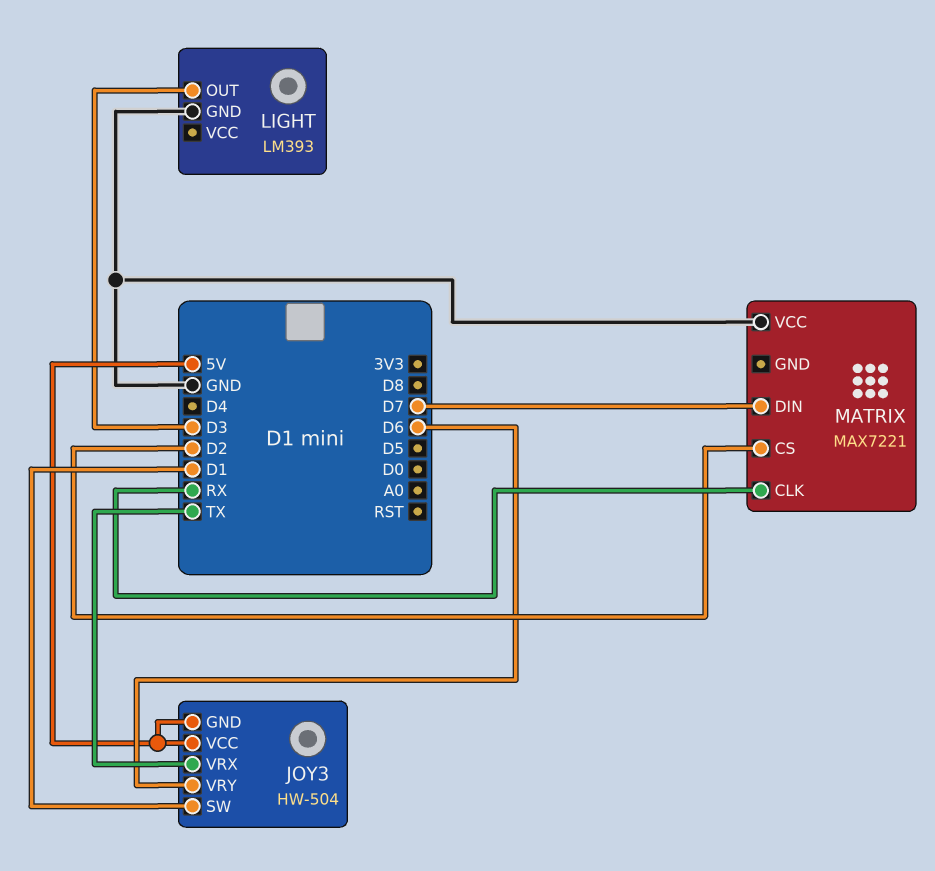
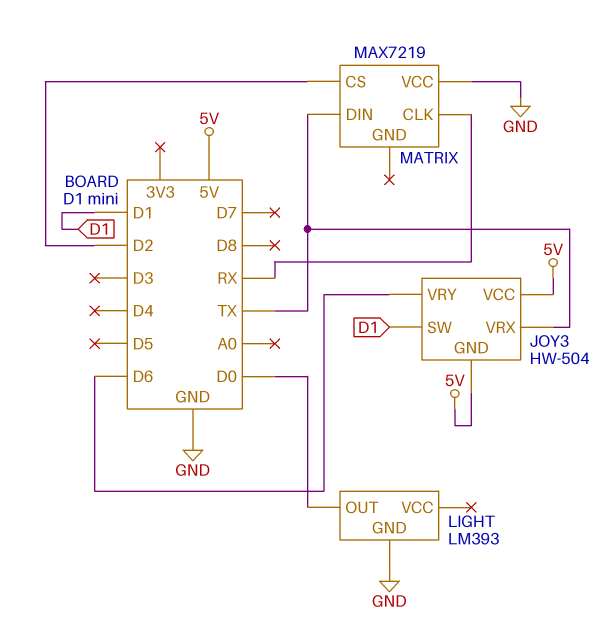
LIGHT pin OUT: D3 -> D0
MATRIX: MAX7221 -> MAX7219
MATRIX pin DIN: D7 -> TX

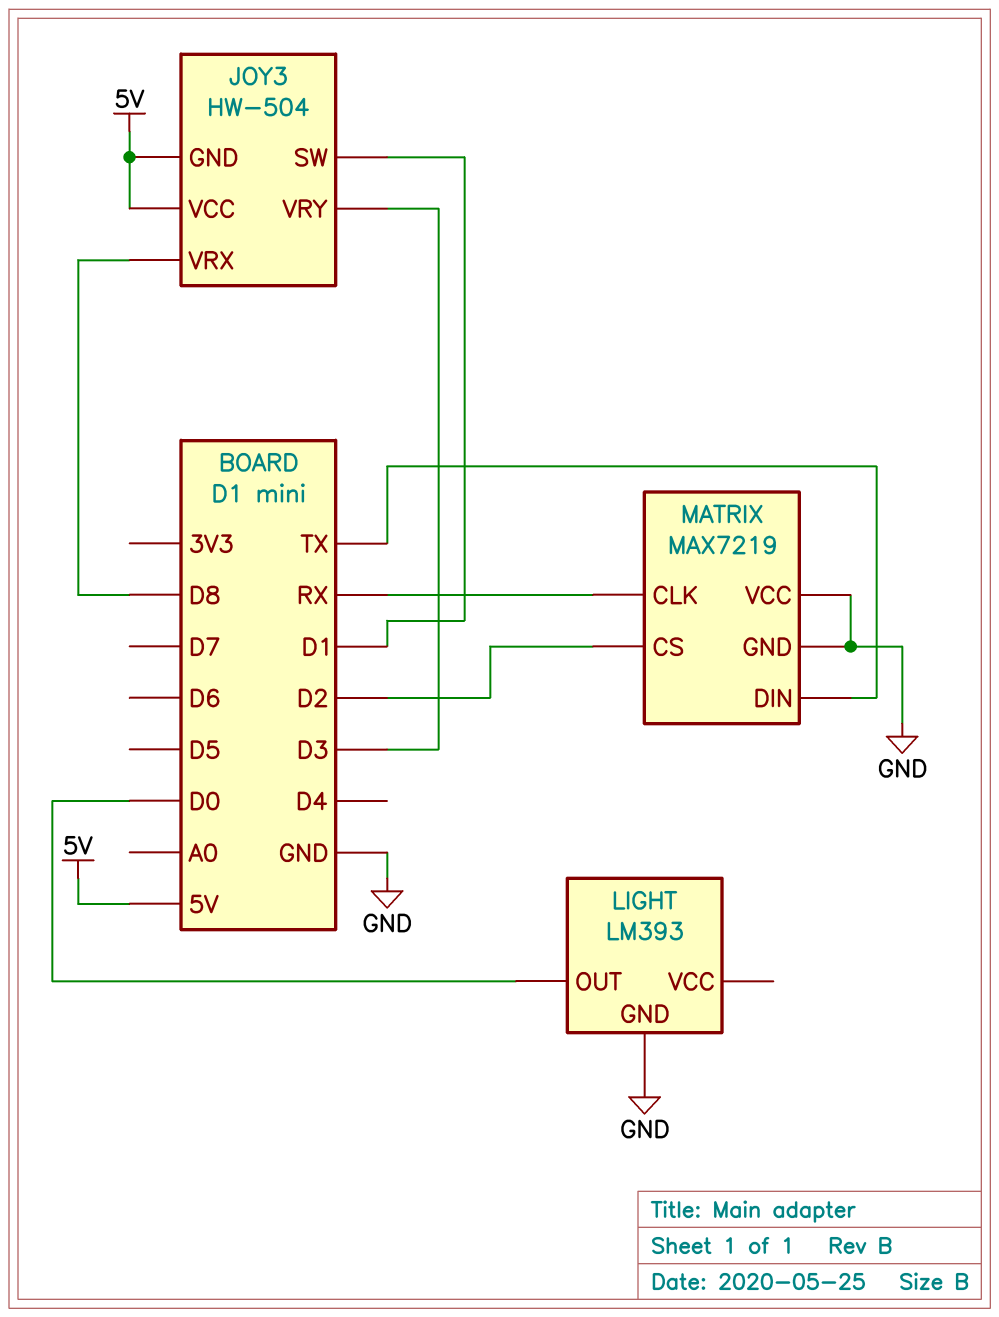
JOY3 pin VRX: TX -> D8
JOY3 pin VRY: D6 -> D3
MATRIX pin GND: none -> GND

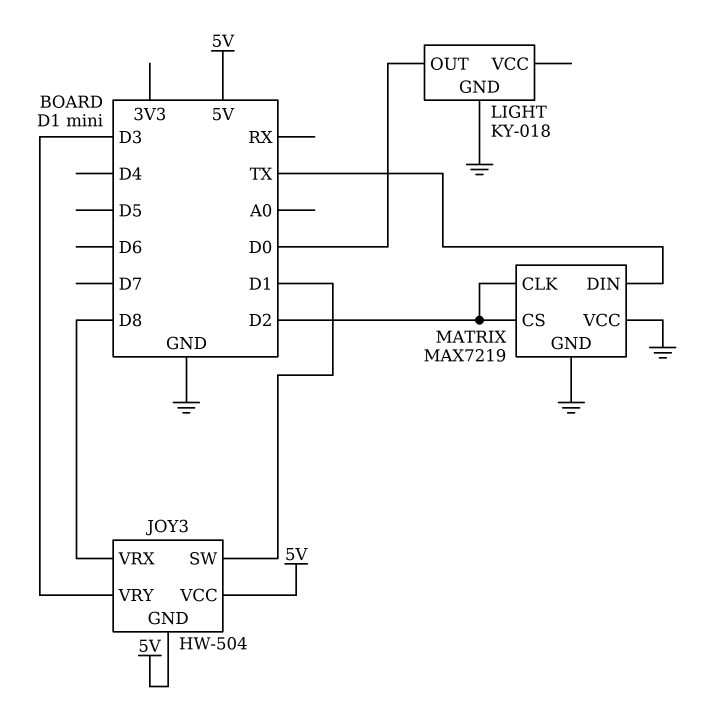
LIGHT: LM393 -> KY-018
MATRIX pin CLK: RX -> D2

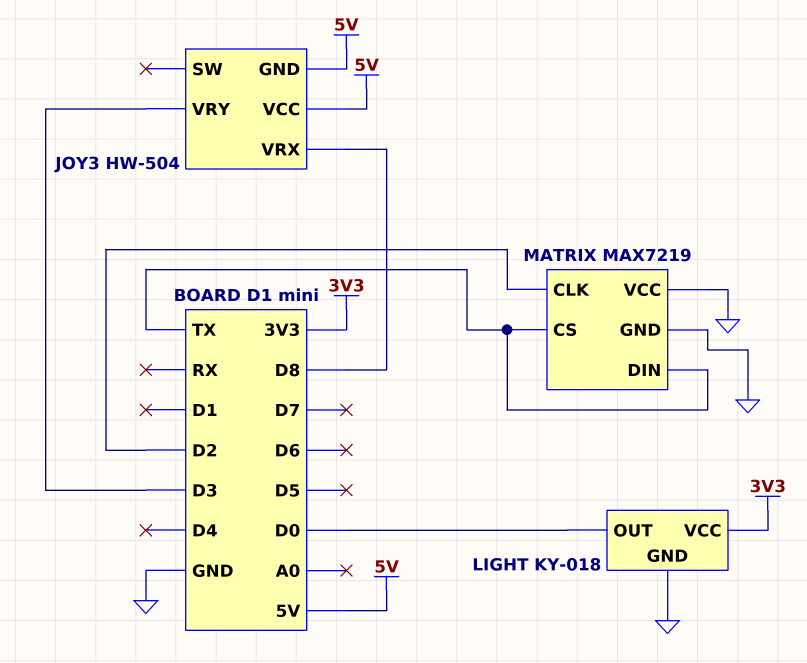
JOY3 pin SW: D1 -> none
LIGHT pin VCC: none -> 3V3
MATRIX pin CS: D2 -> TX

